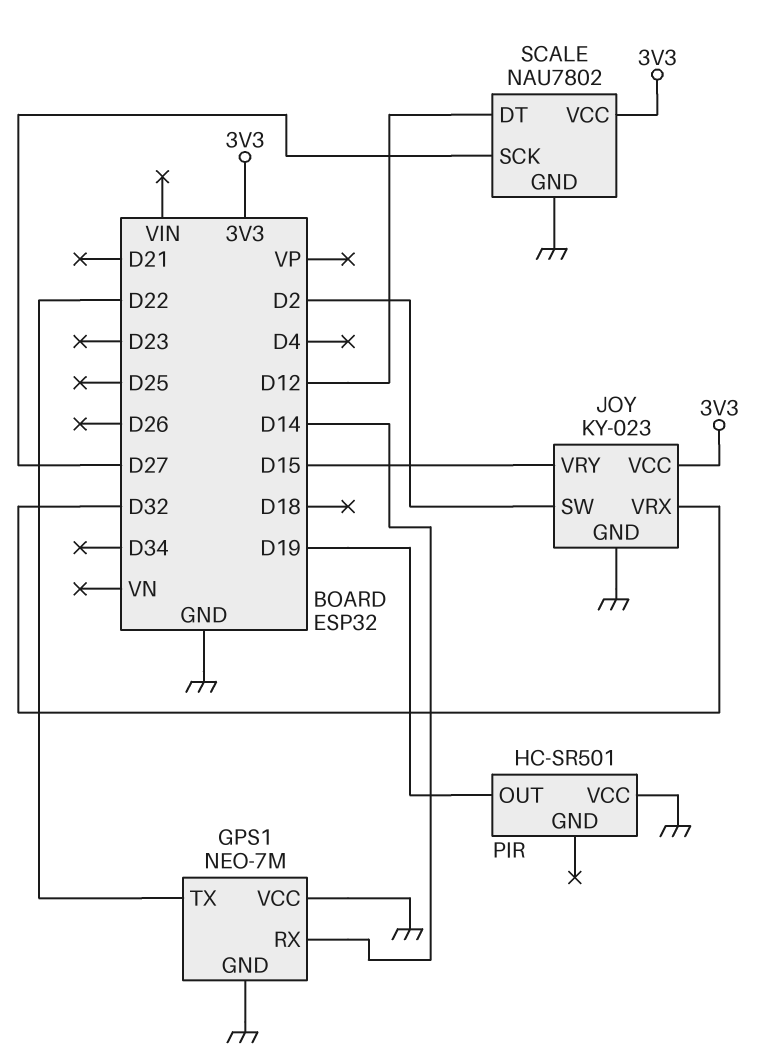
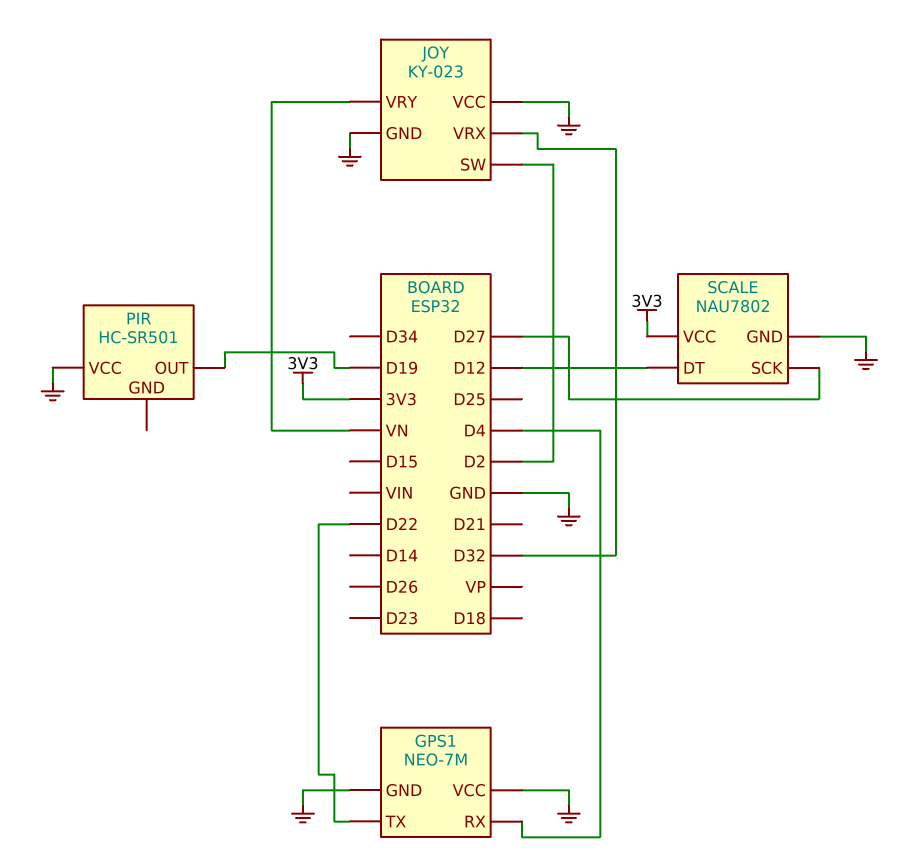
GPS1 pin RX: D14 -> D4
JOY pin VCC: 3V3 -> GND
JOY pin VRY: D15 -> VN

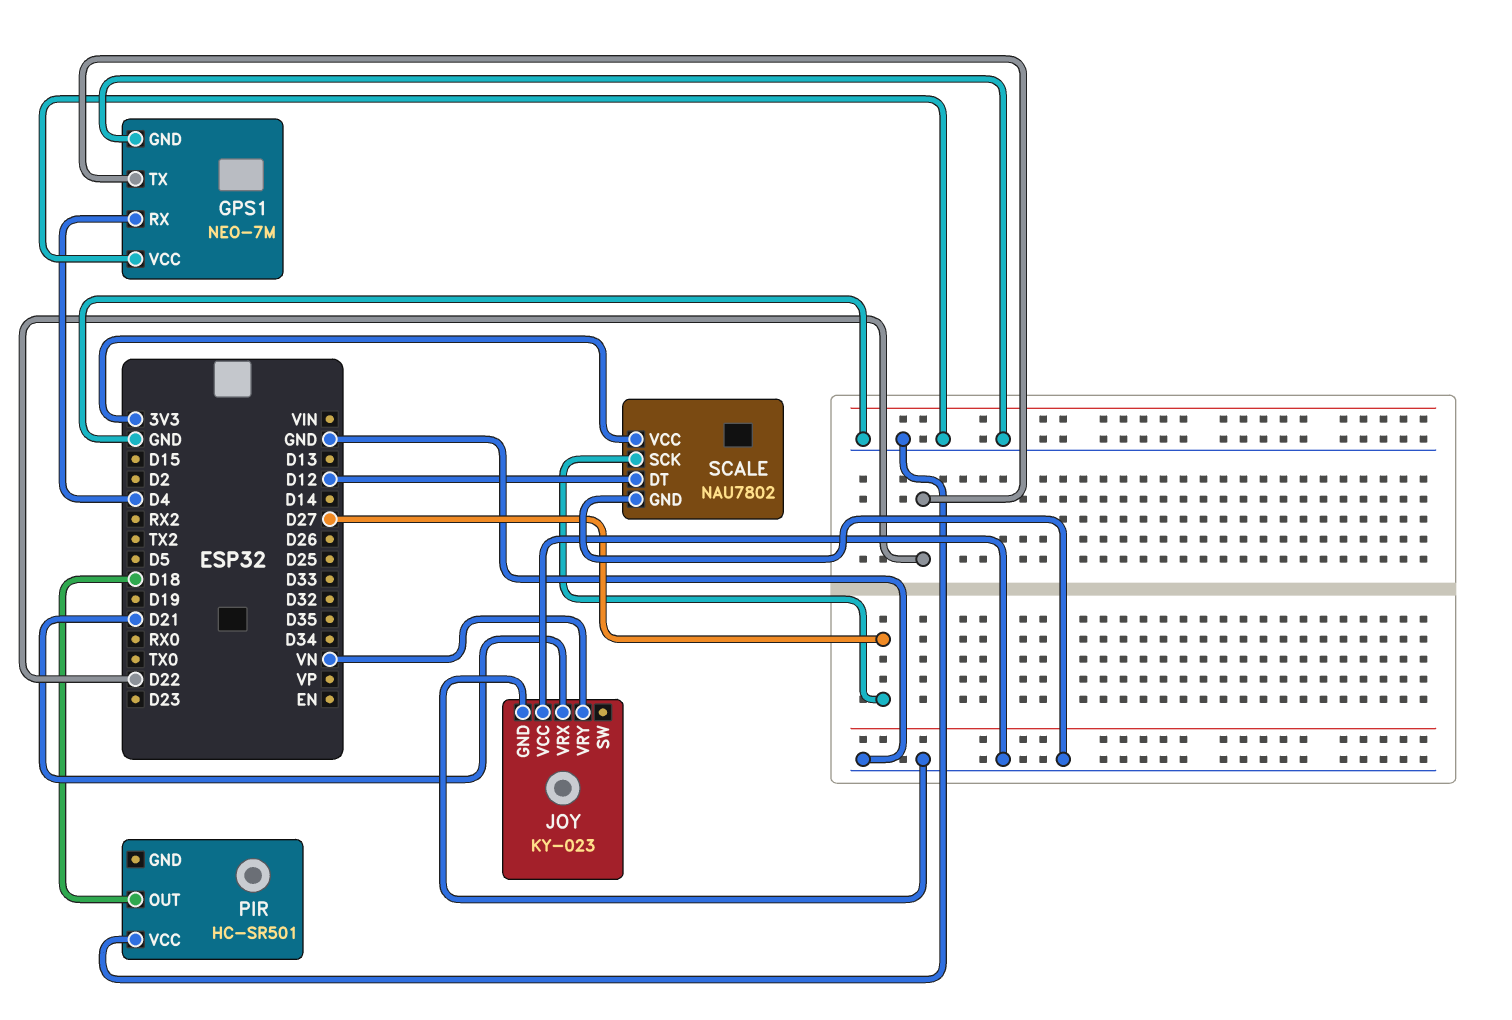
JOY pin SW: D2 -> none
JOY pin VRX: D32 -> D21
PIR pin OUT: D19 -> D18

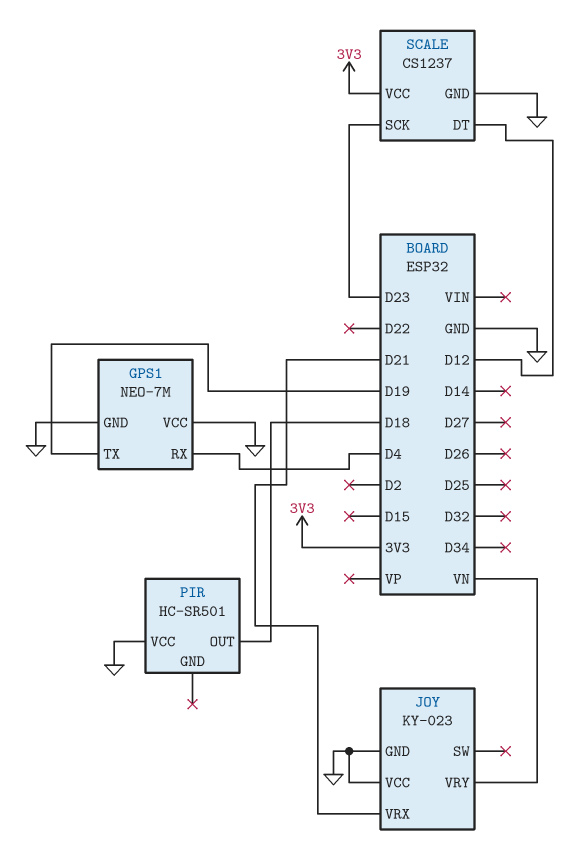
GPS1 pin TX: D22 -> D19
SCALE: NAU7802 -> CS1237
SCALE pin SCK: D27 -> D23

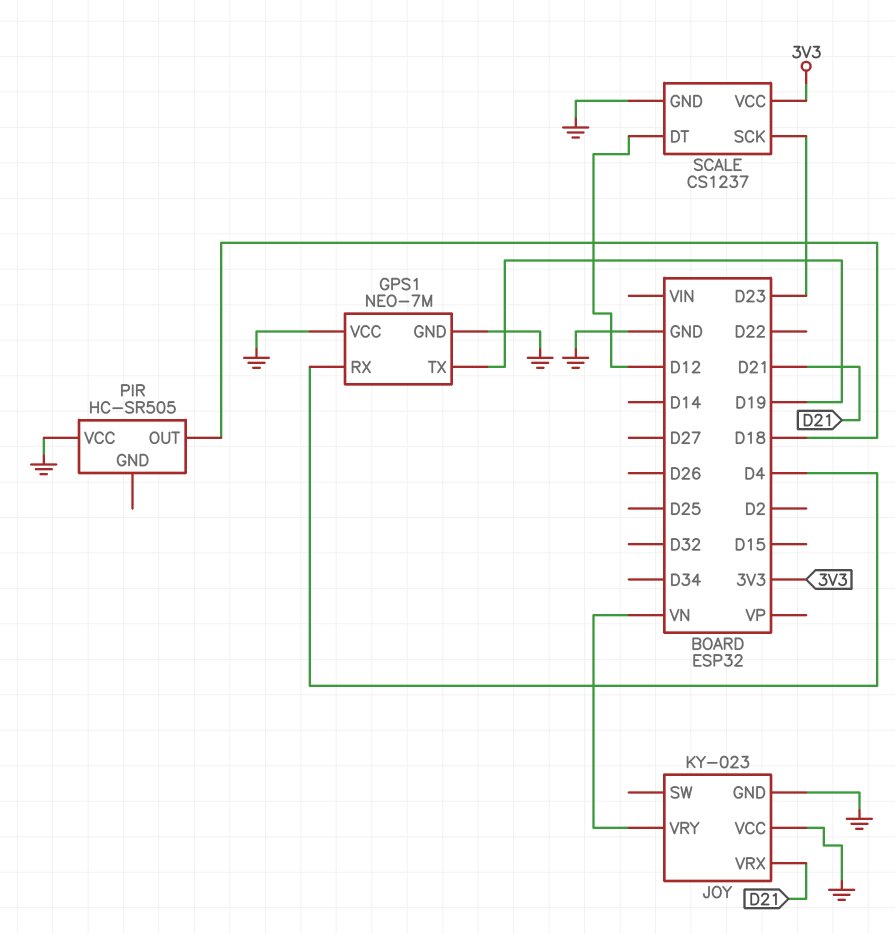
PIR: HC-SR501 -> HC-SR505

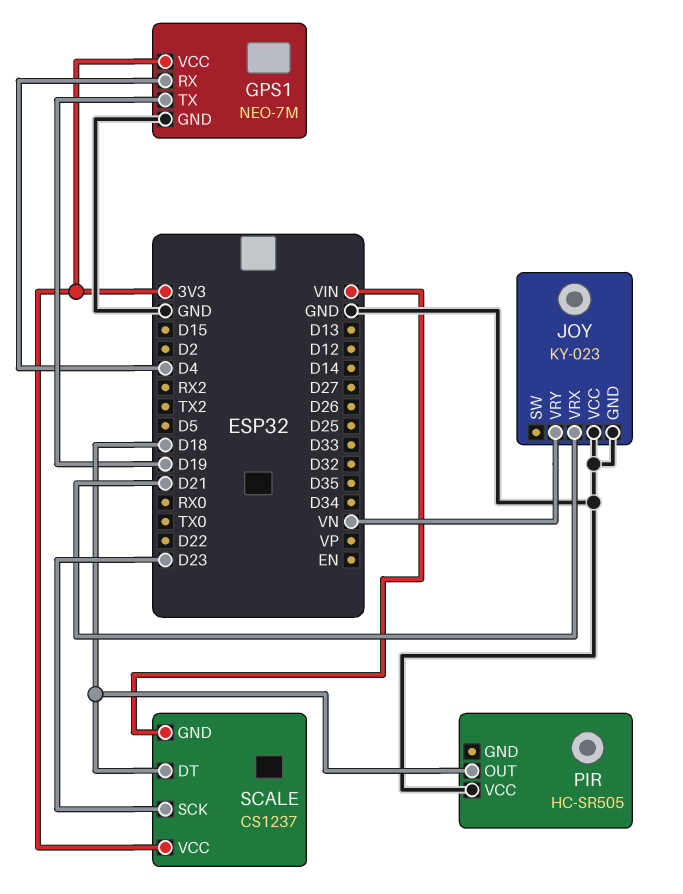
GPS1 pin VCC: GND -> 3V3
SCALE pin DT: D12 -> D18
SCALE pin GND: GND -> VIN

